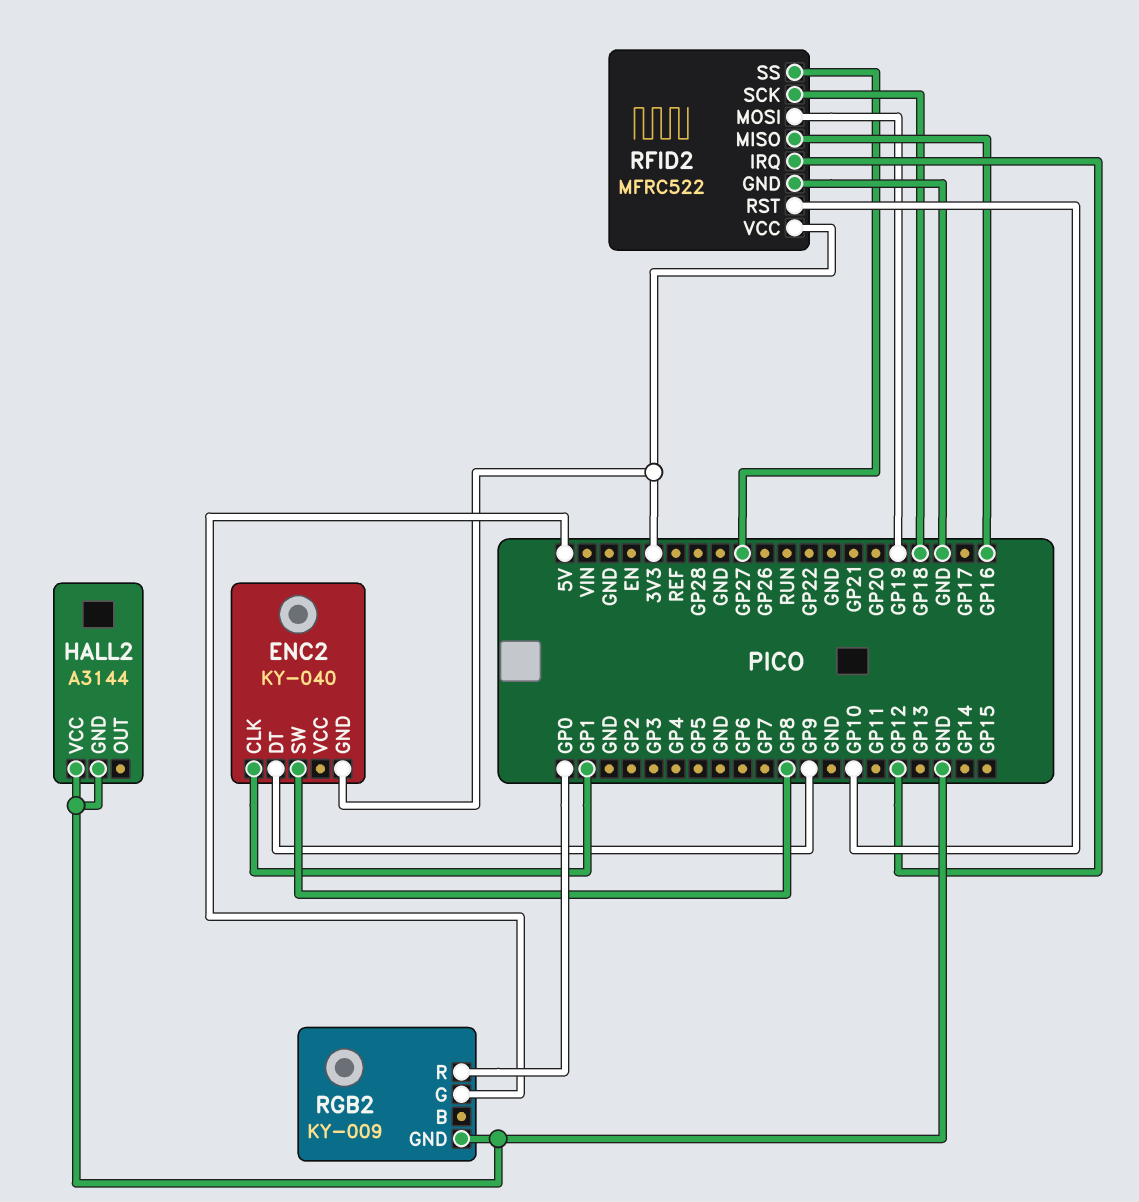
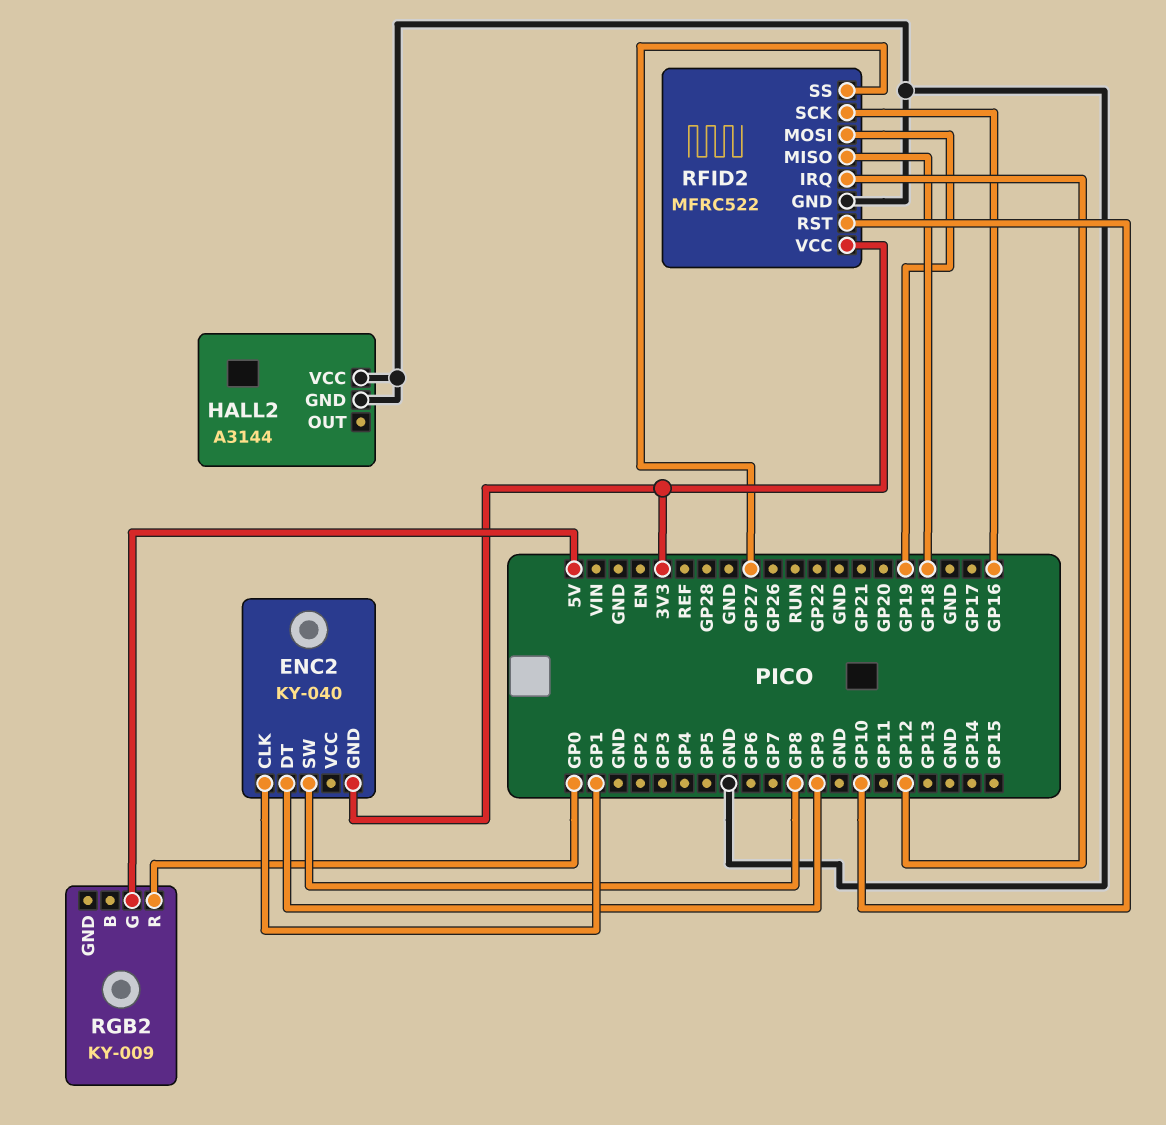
RFID2 pin MISO: GP16 -> GP18
RFID2 pin SCK: GP18 -> GP16
RGB2 pin GND: GND -> none

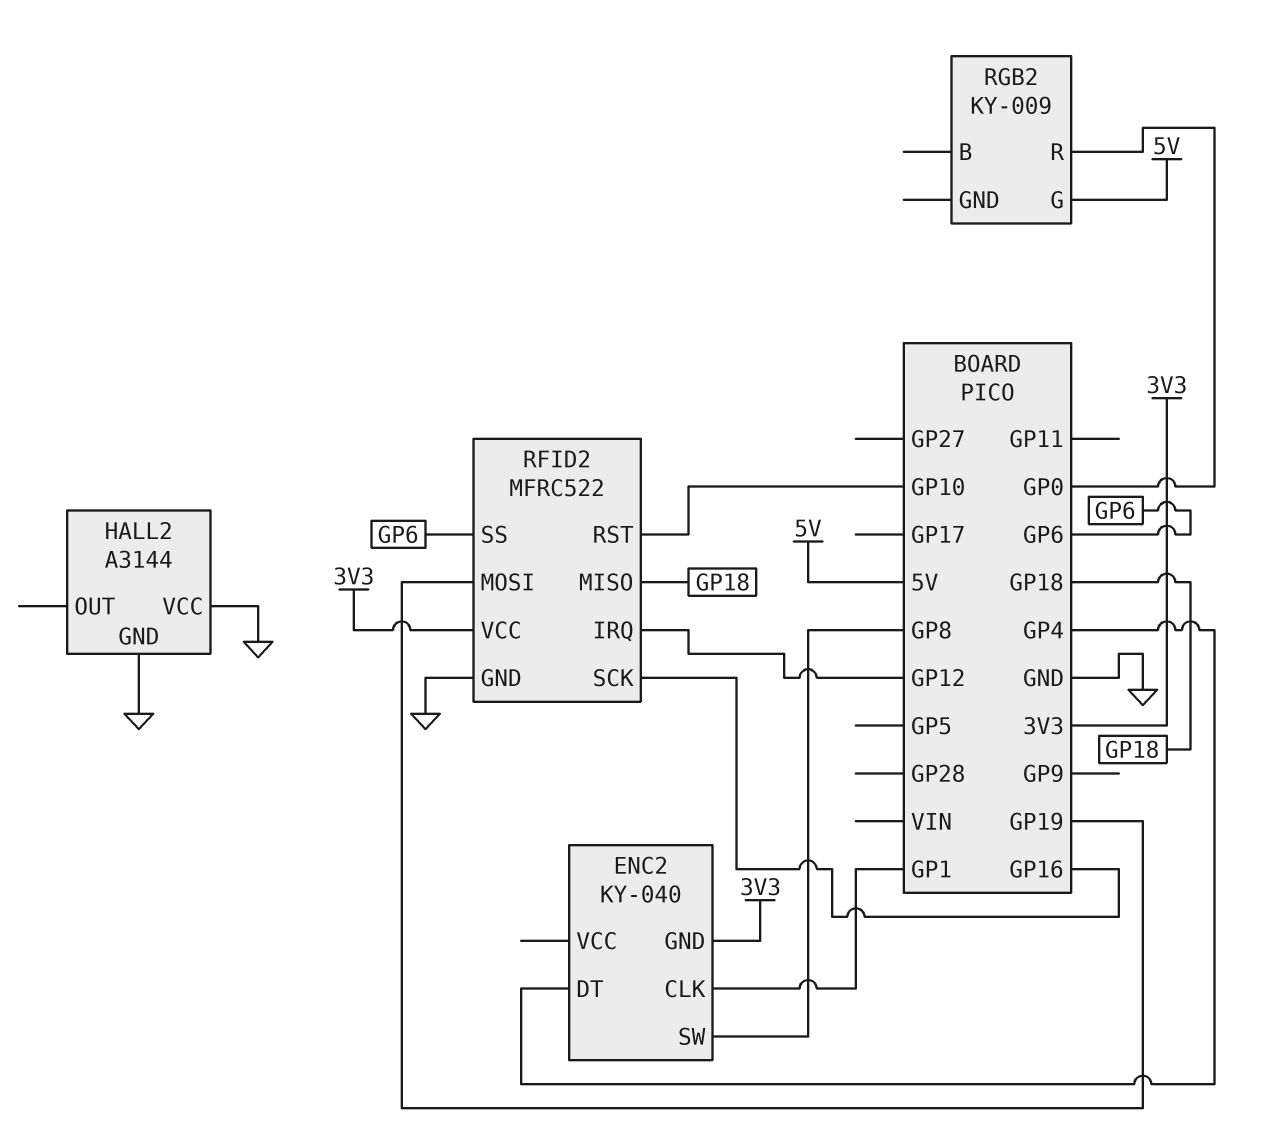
ENC2 pin DT: GP9 -> GP4
RFID2 pin SS: GP27 -> GP6

